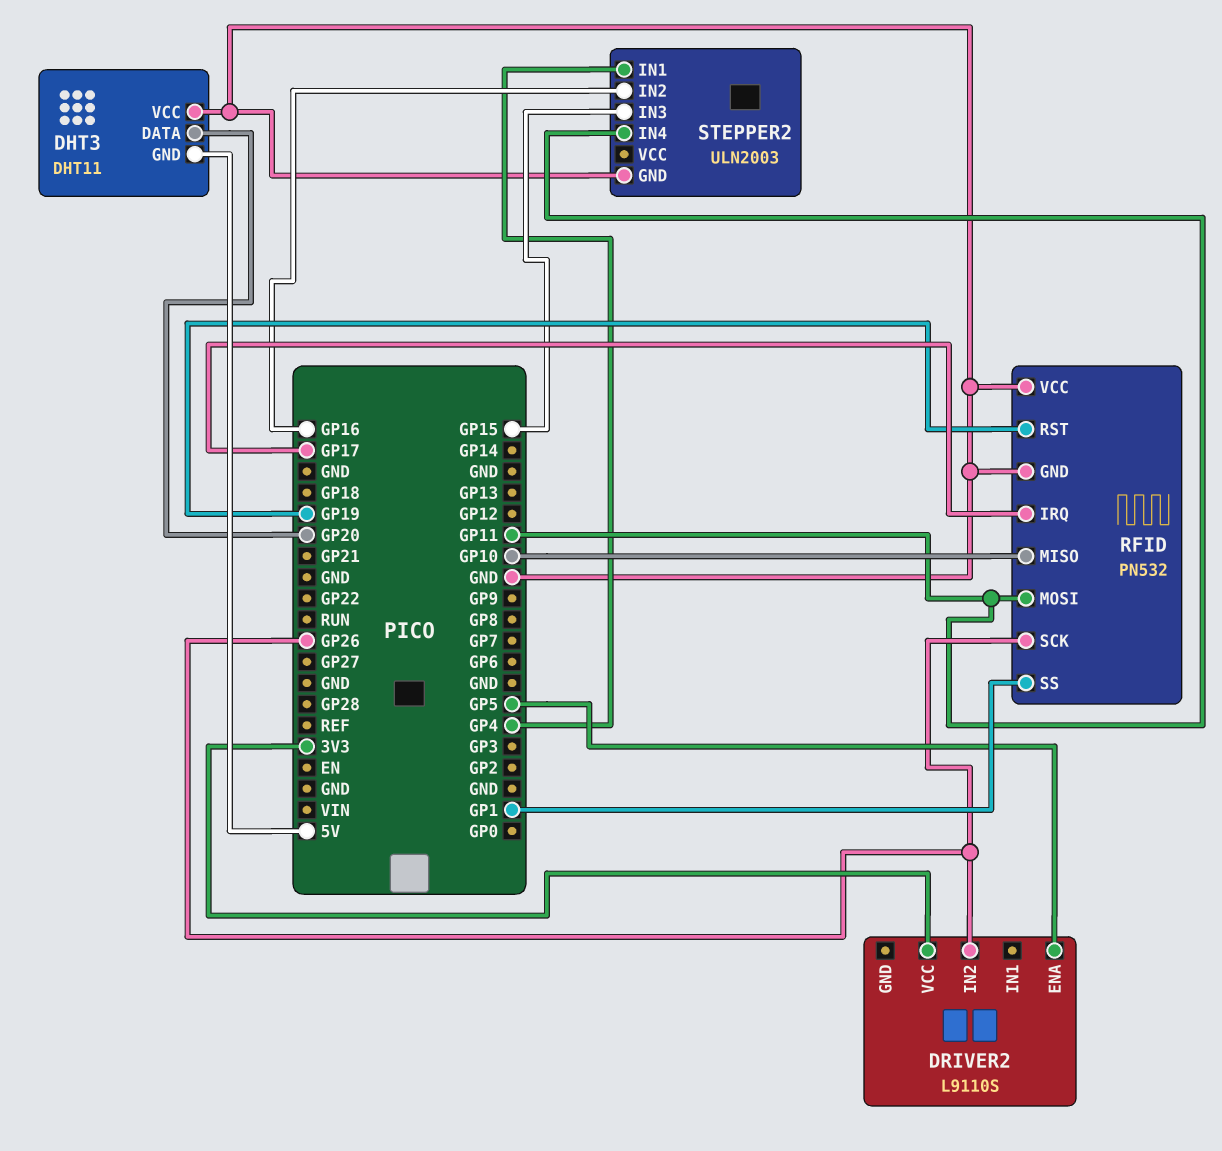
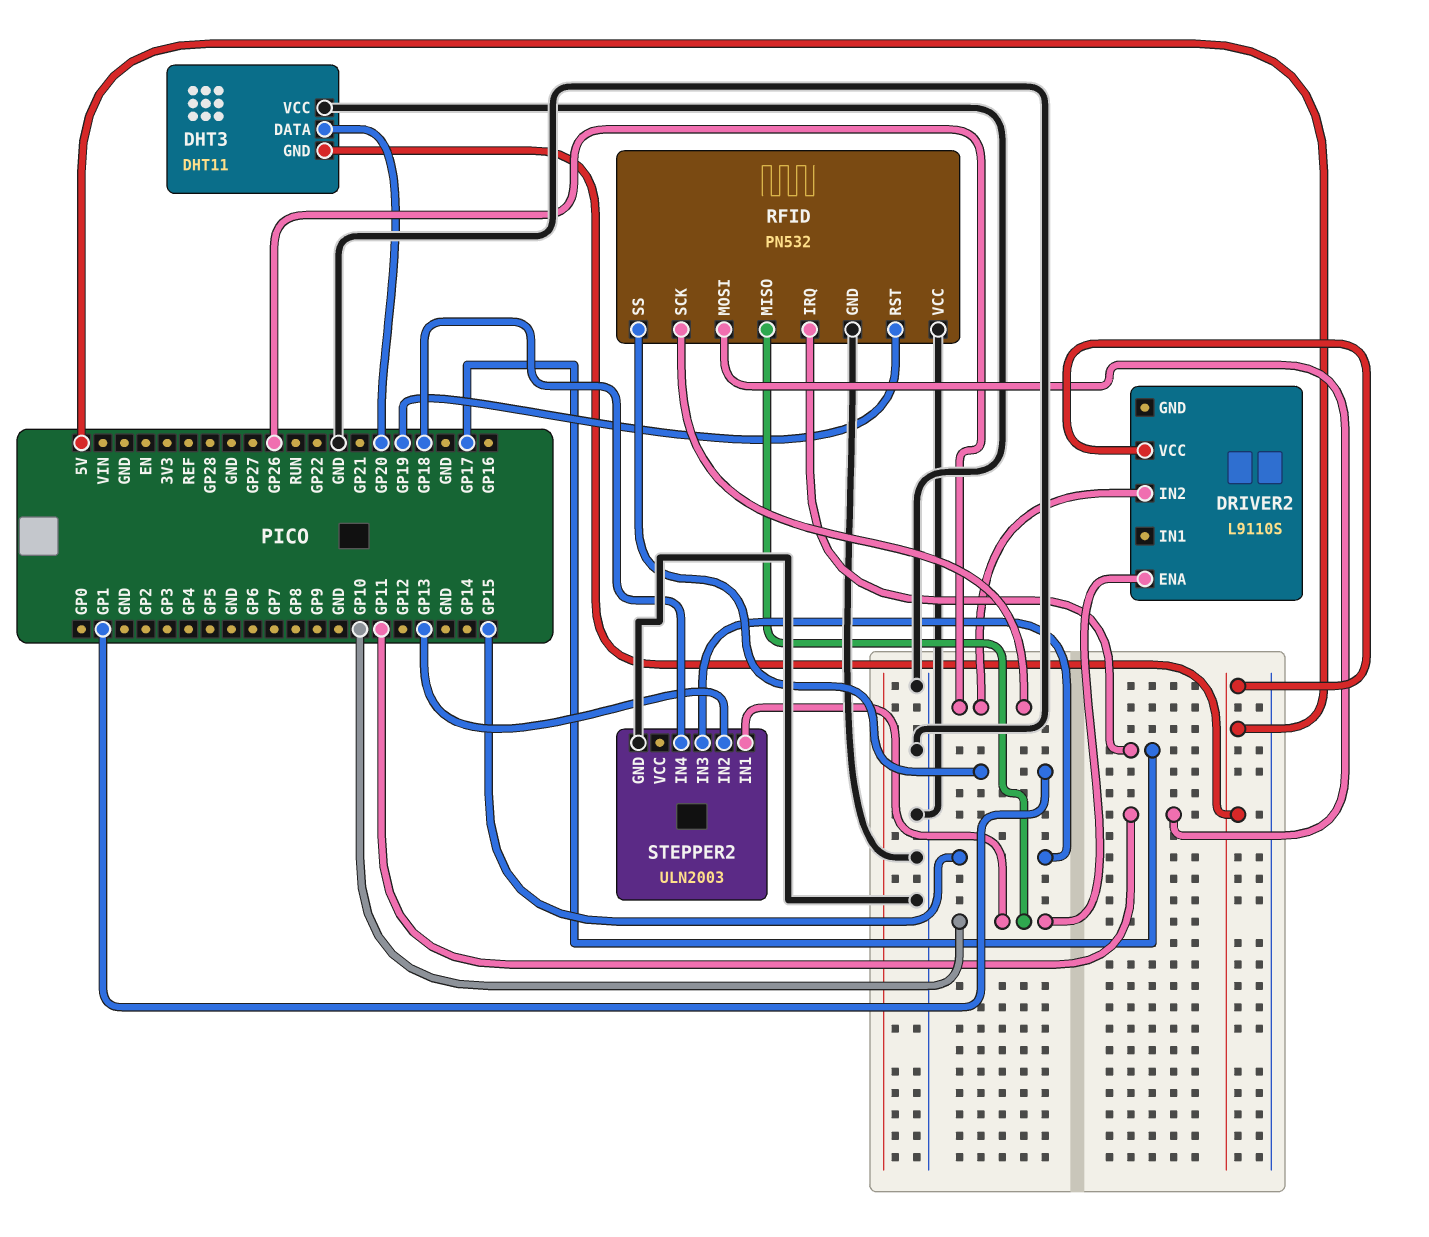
DRIVER2 pin ENA: GP5 -> GP10
DRIVER2 pin VCC: 3V3 -> 5V
STEPPER2 pin IN1: GP4 -> GP10
STEPPER2 pin IN2: GP16 -> GP13
STEPPER2 pin IN4: GP11 -> GP18

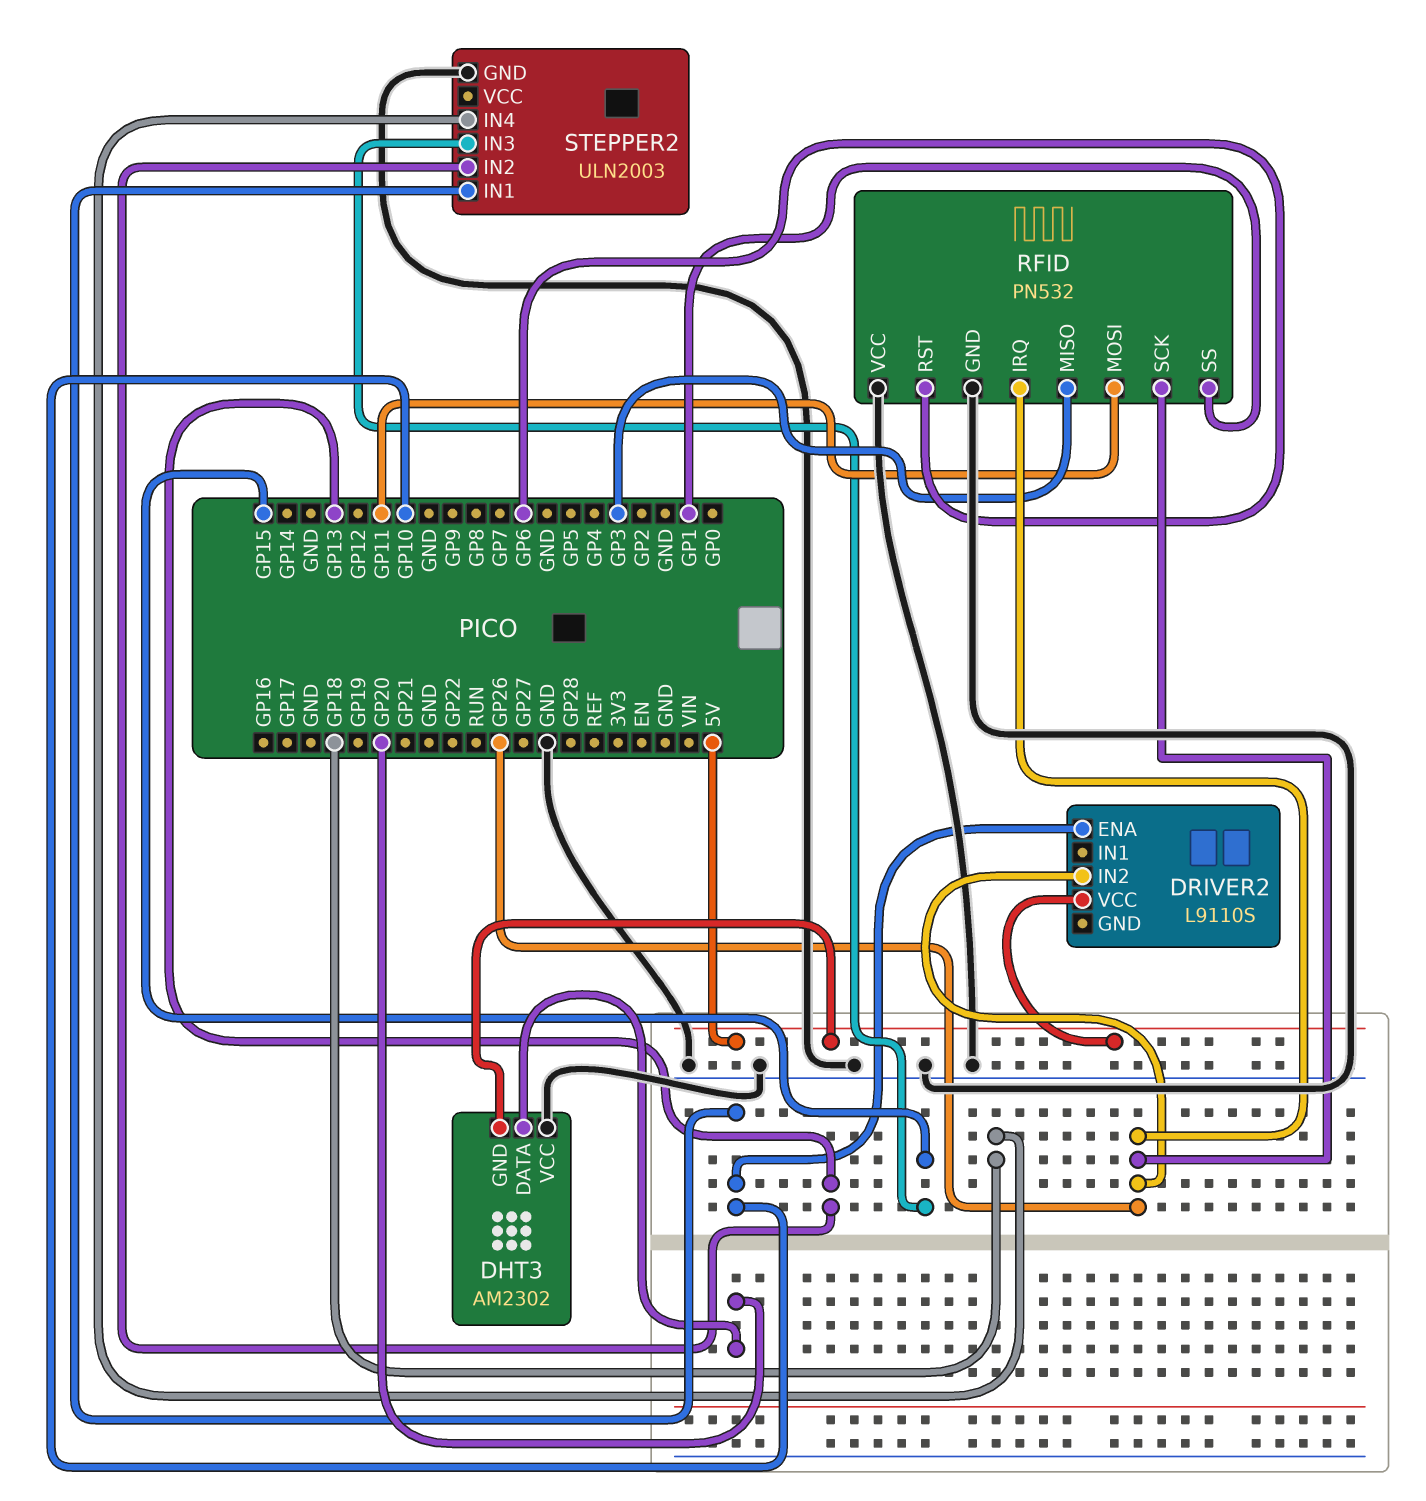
DHT3: DHT11 -> AM2302
RFID pin IRQ: GP17 -> GP26
RFID pin MISO: GP10 -> GP3
RFID pin RST: GP19 -> GP6

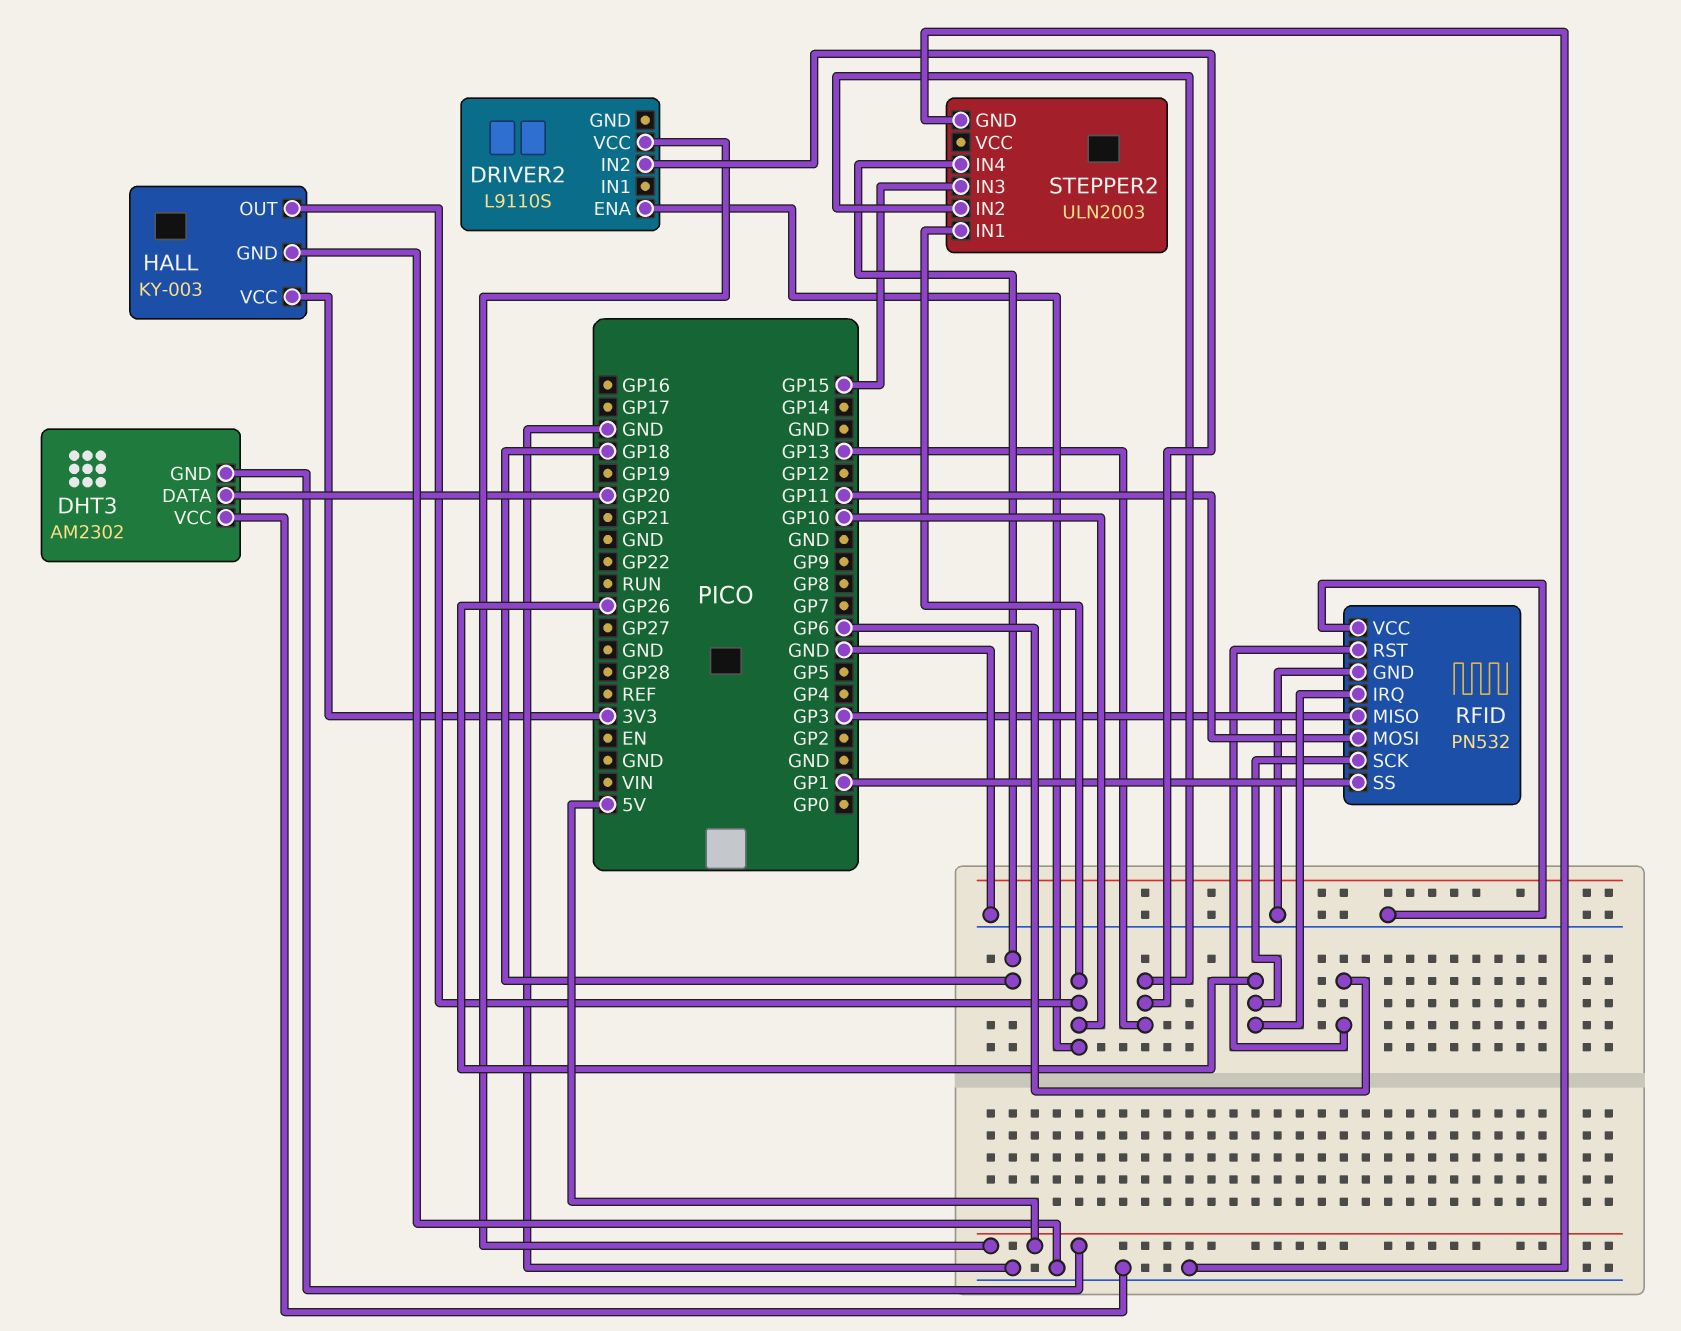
DRIVER2 pin IN2: GP26 -> GP13
HALL: none -> KY-003
HALL pin GND: none -> GND
HALL pin OUT: none -> GP10
HALL pin VCC: none -> 3V3

